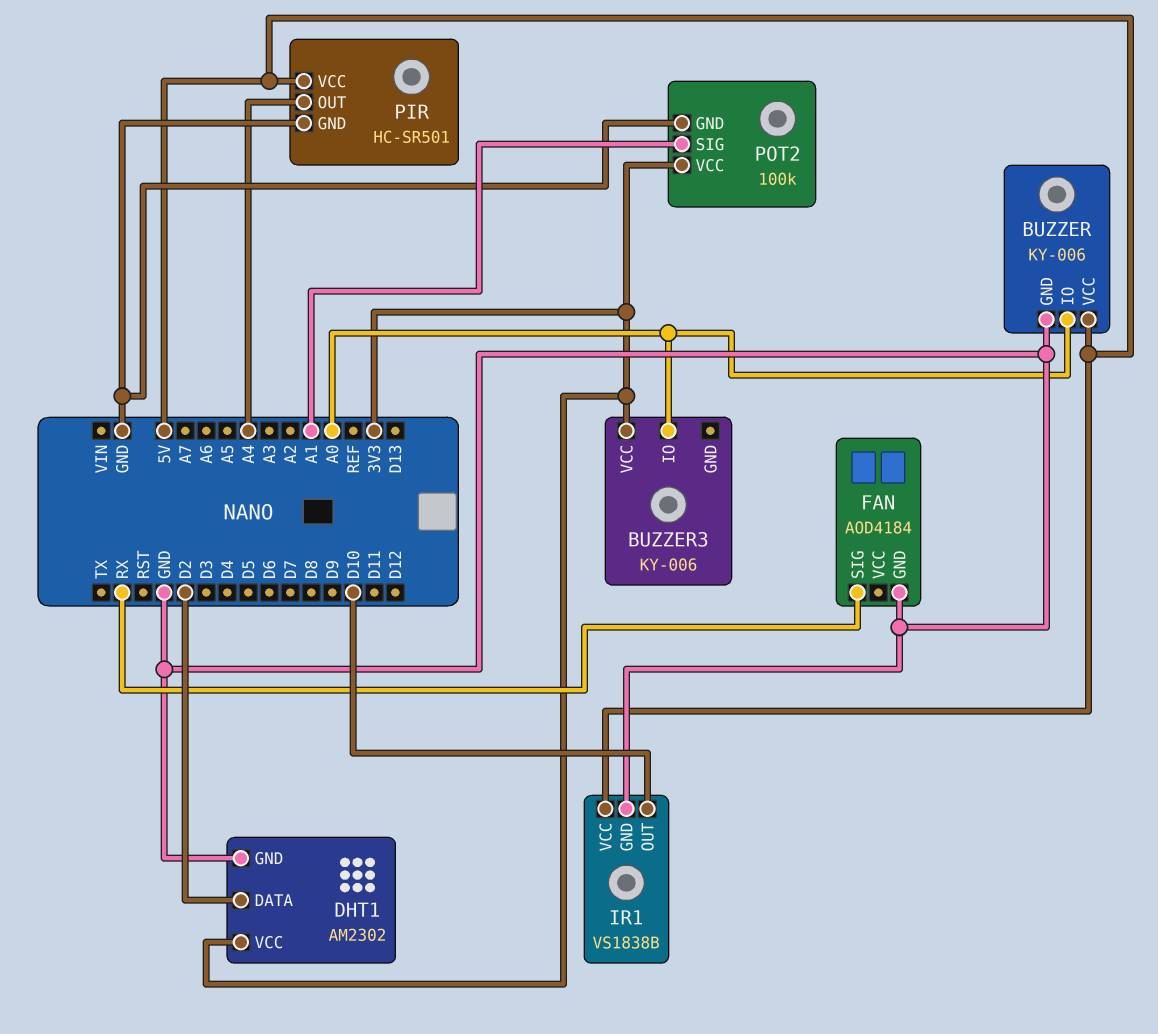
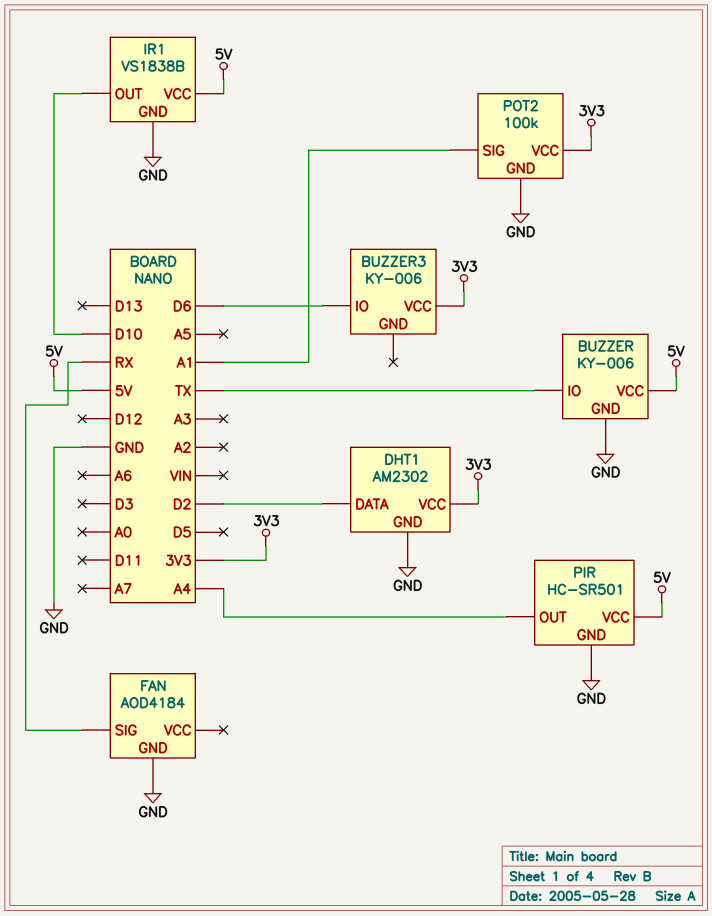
BUZZER pin IO: A0 -> TX
BUZZER3 pin IO: A0 -> D6

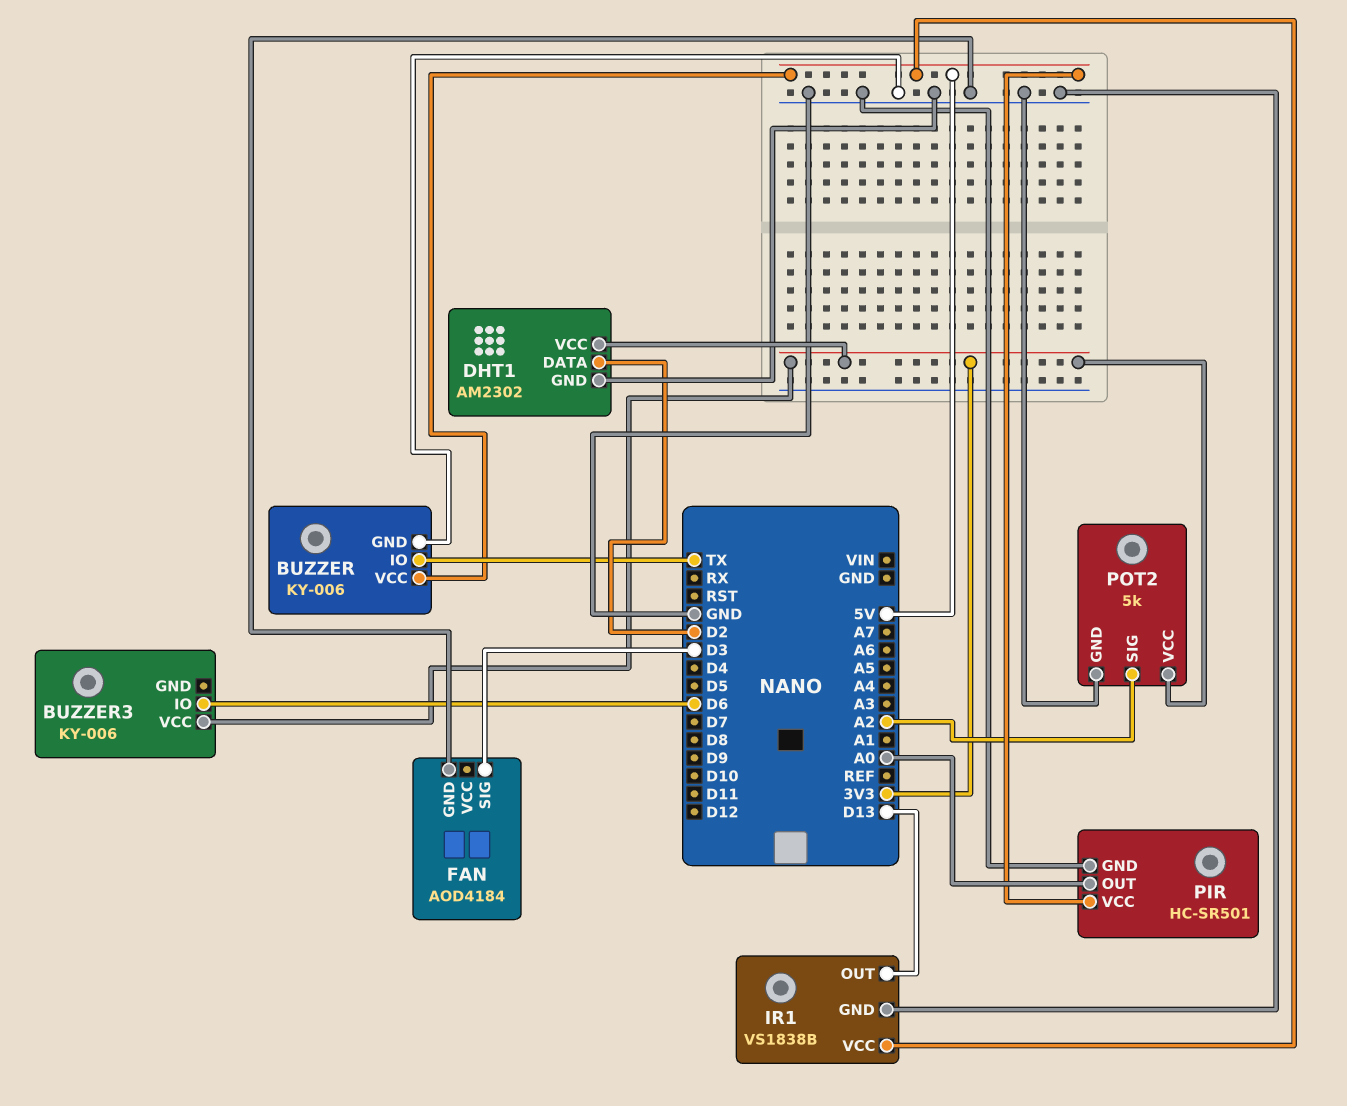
FAN pin SIG: RX -> D3
IR1 pin OUT: D10 -> D13
PIR pin OUT: A4 -> A0
POT2: 100k -> 5k
POT2 pin SIG: A1 -> A2

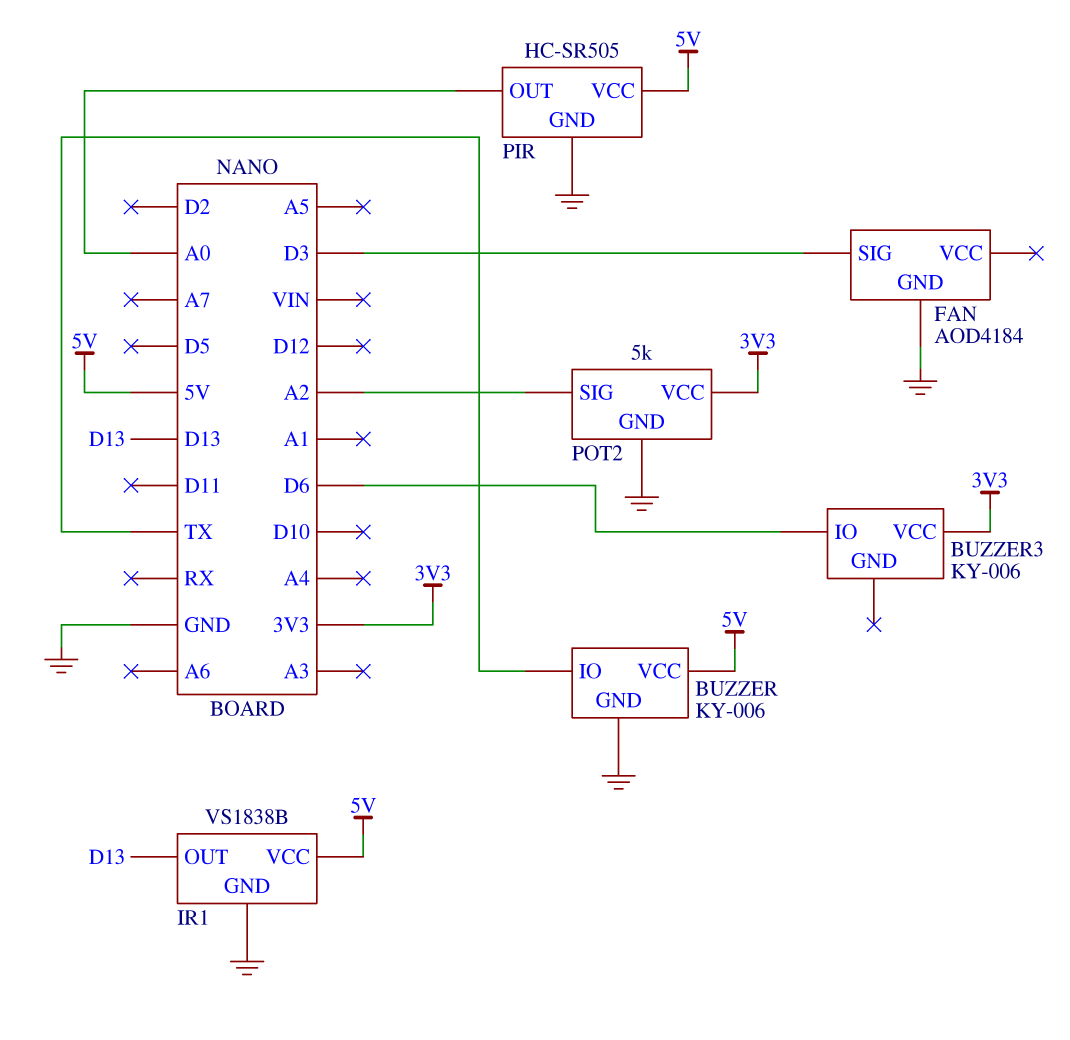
DHT1: AM2302 -> none
DHT1 pin DATA: D2 -> none
DHT1 pin GND: GND -> none
DHT1 pin VCC: 3V3 -> none
PIR: HC-SR501 -> HC-SR505

